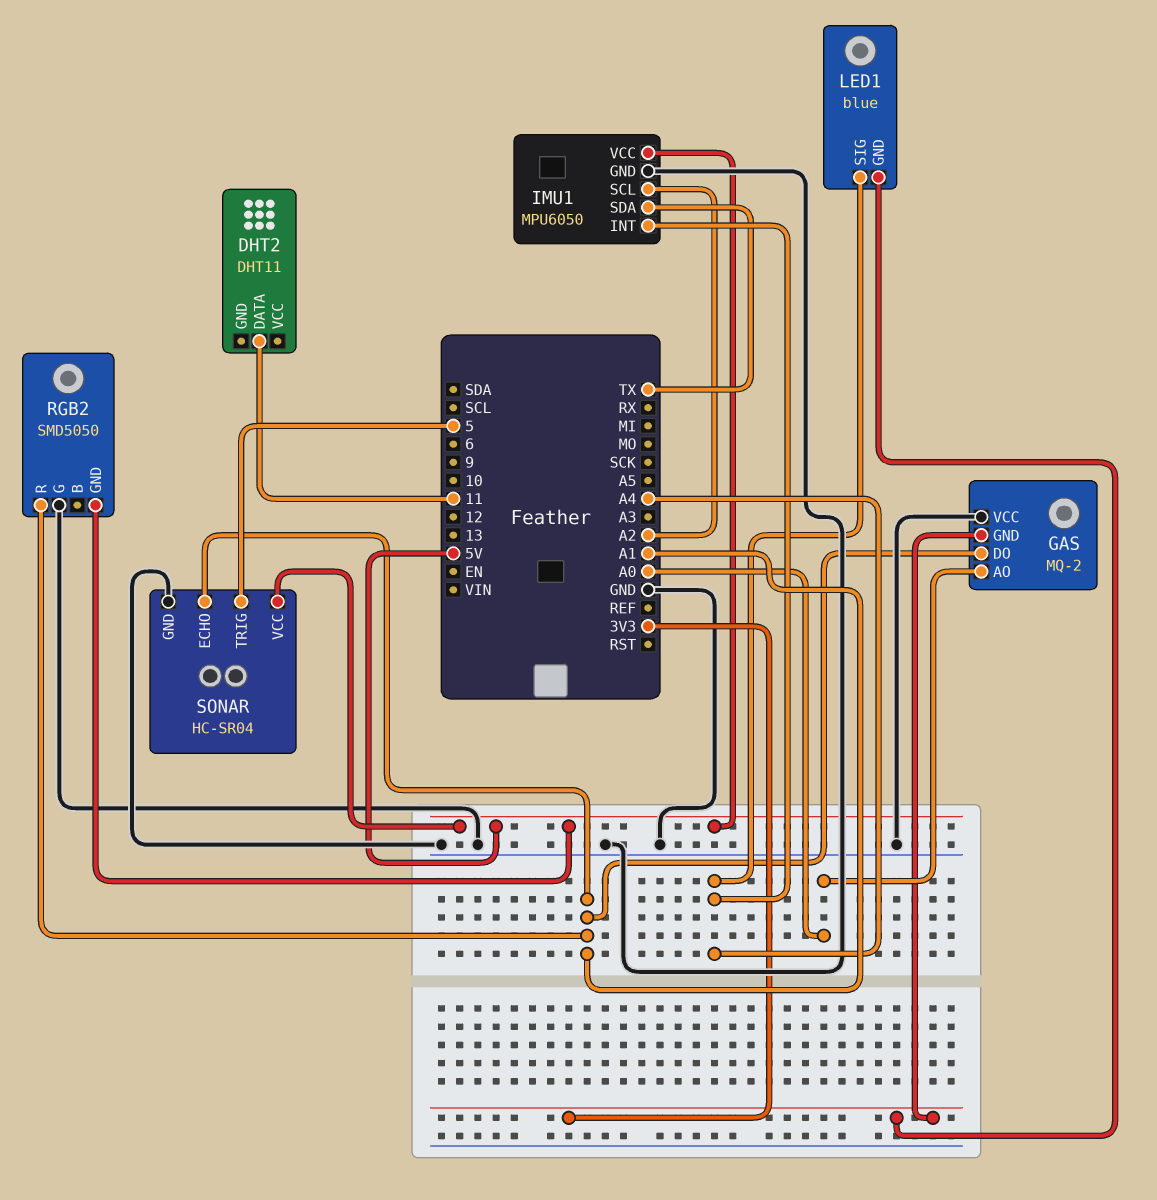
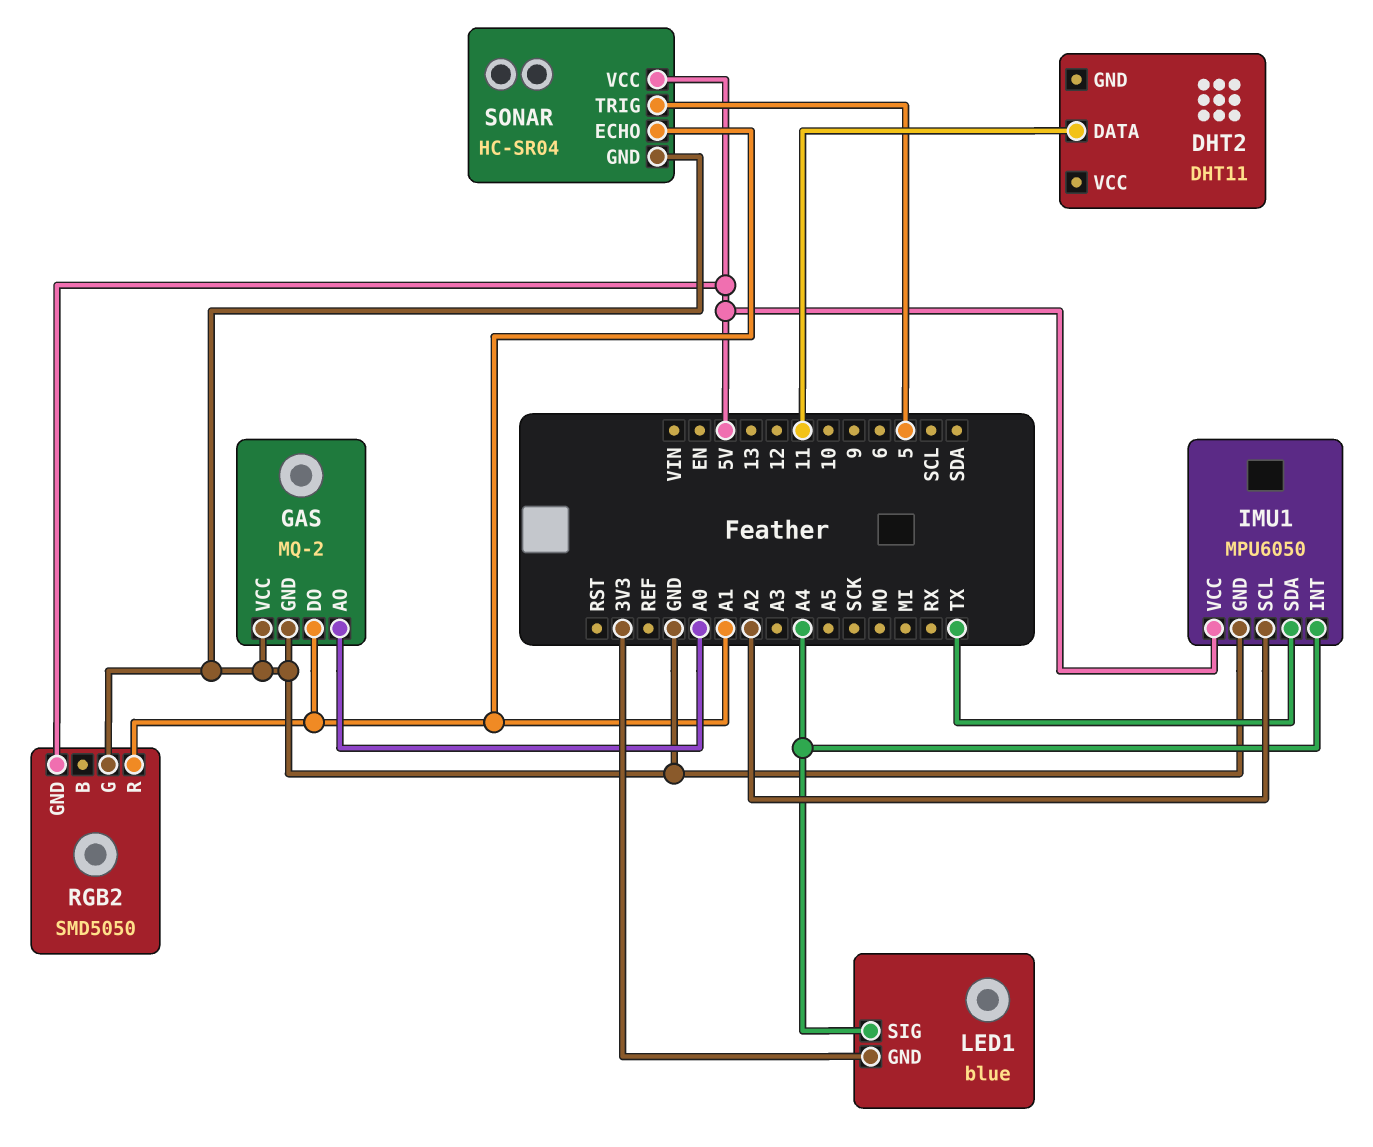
GAS pin GND: 3V3 -> GND

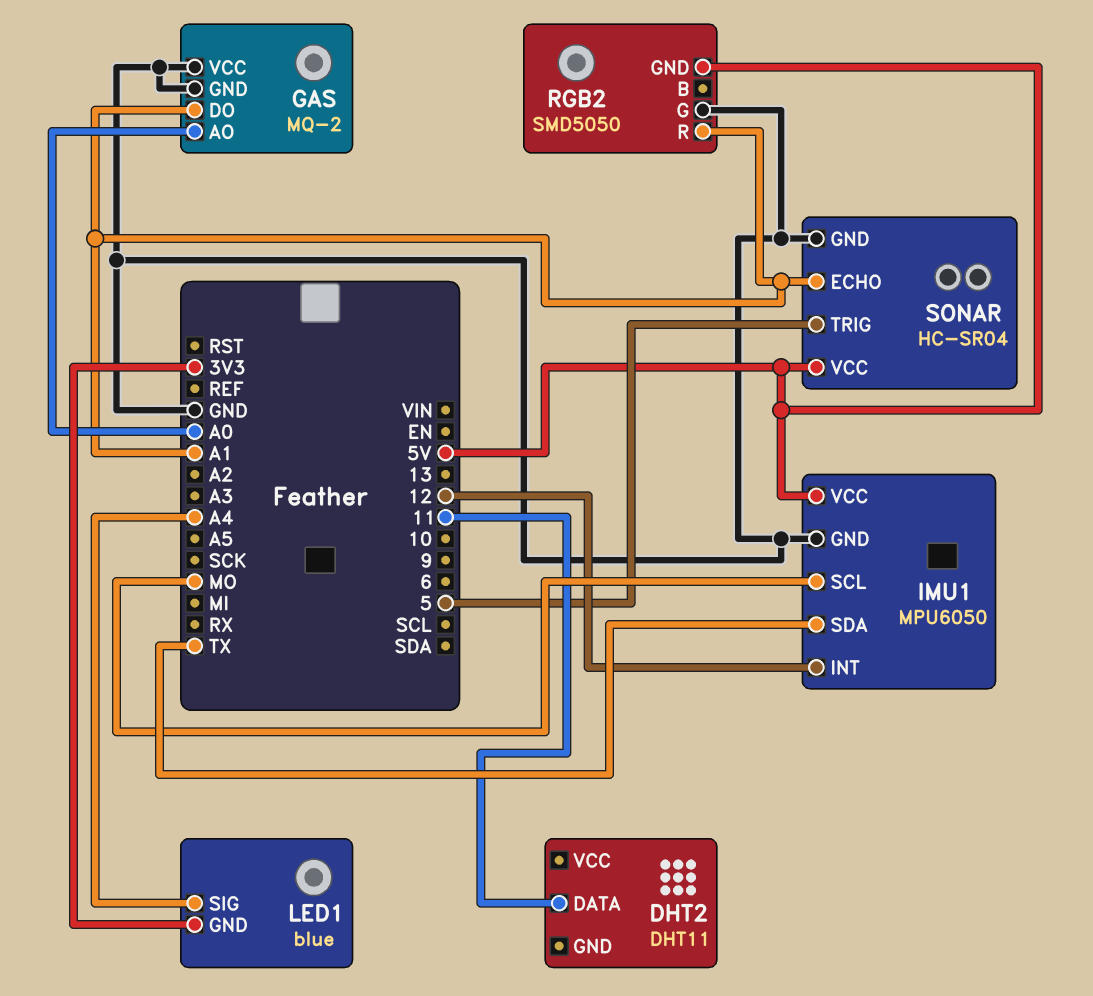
IMU1 pin INT: A4 -> 12
IMU1 pin SCL: A2 -> MO

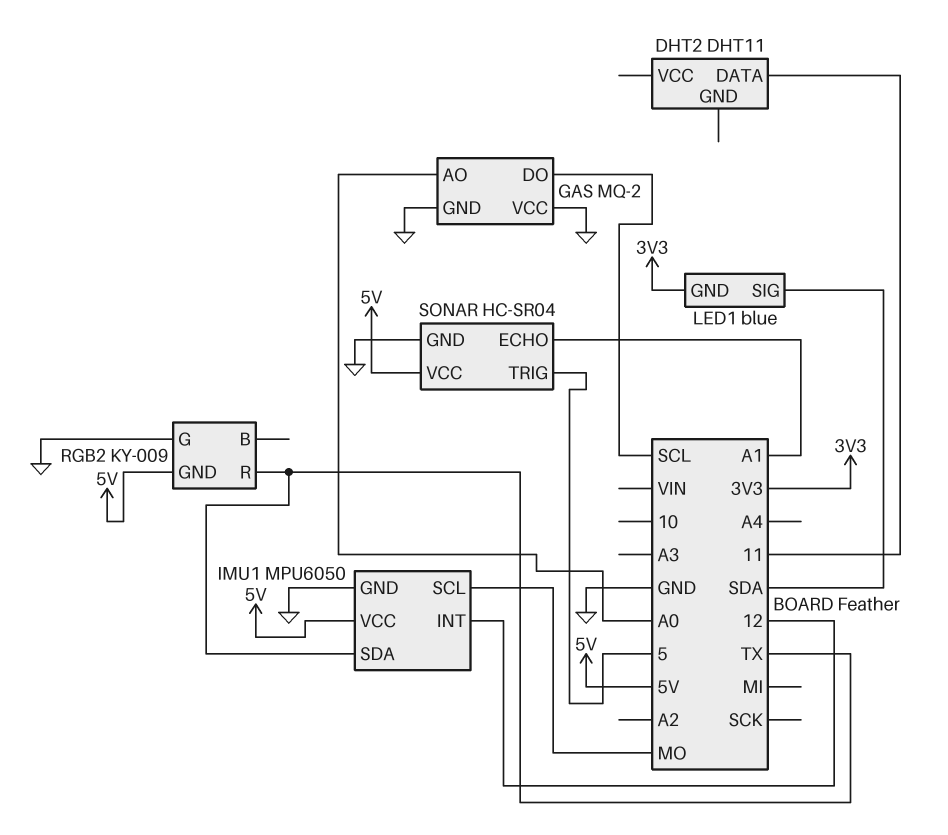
GAS pin DO: A1 -> SCL
LED1 pin SIG: A4 -> SDA
RGB2: SMD5050 -> KY-009
RGB2 pin R: A1 -> TX

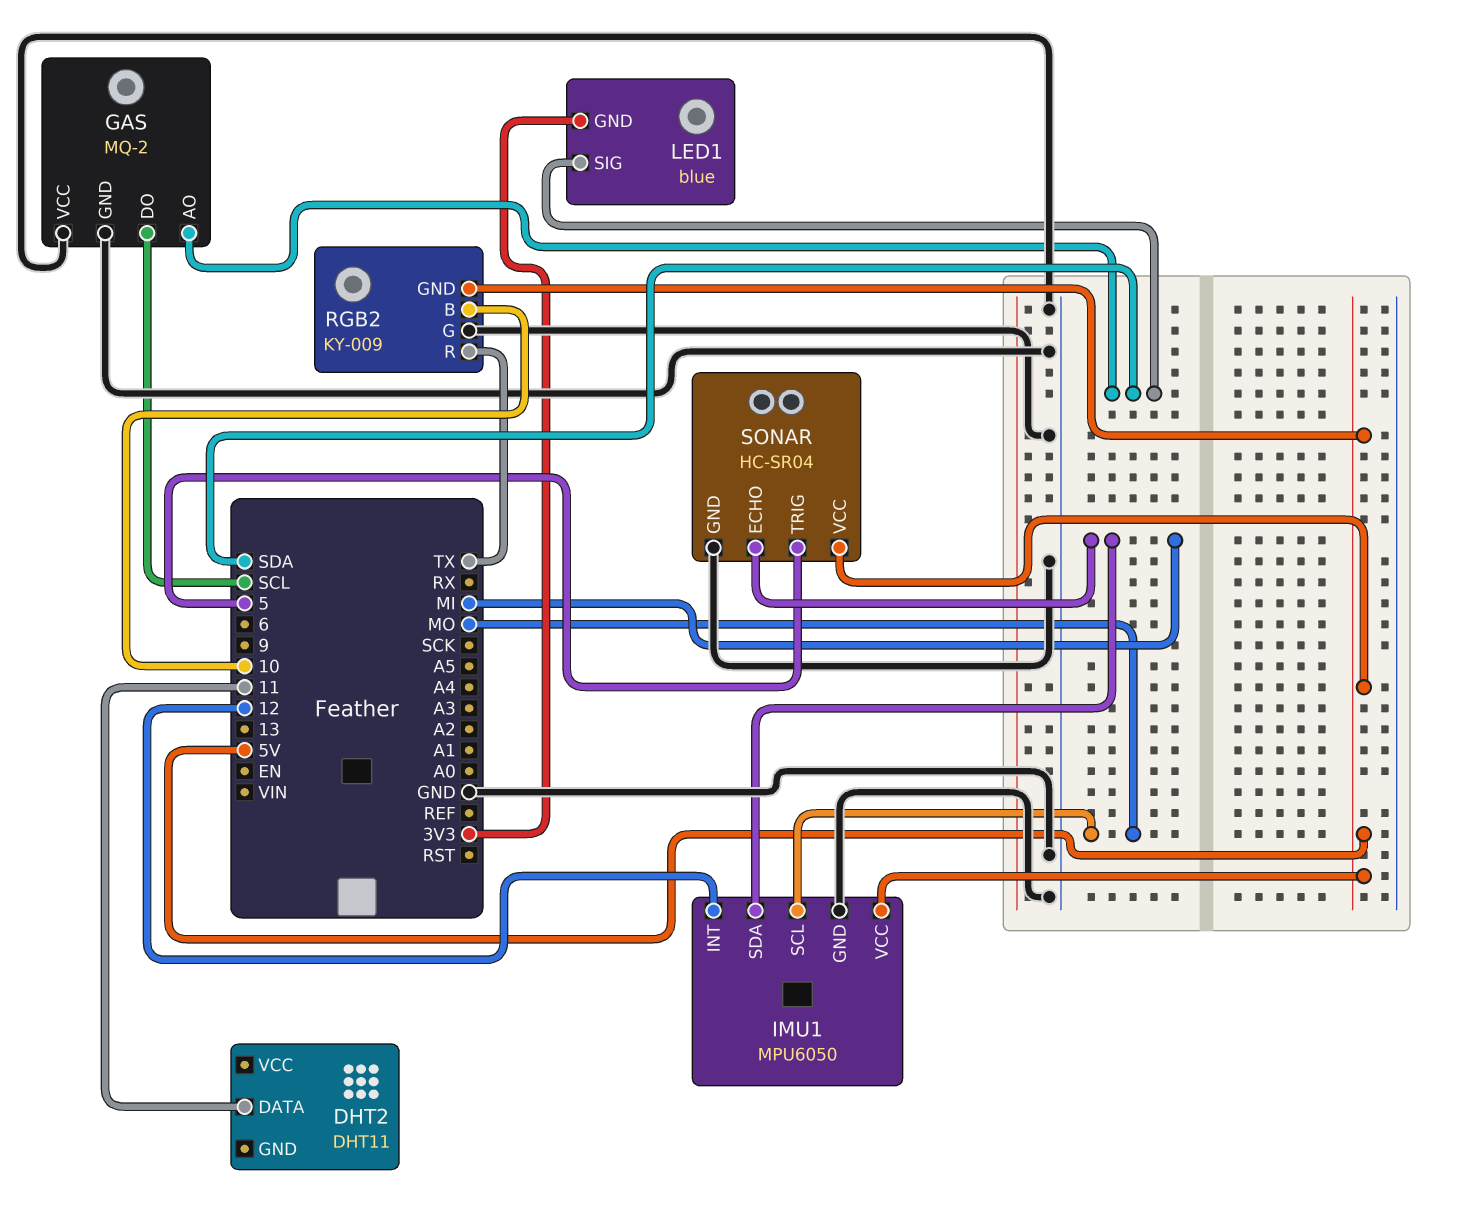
GAS pin AO: A0 -> SDA
IMU1 pin SDA: TX -> MI
RGB2 pin B: none -> 10
SONAR pin ECHO: A1 -> MI

